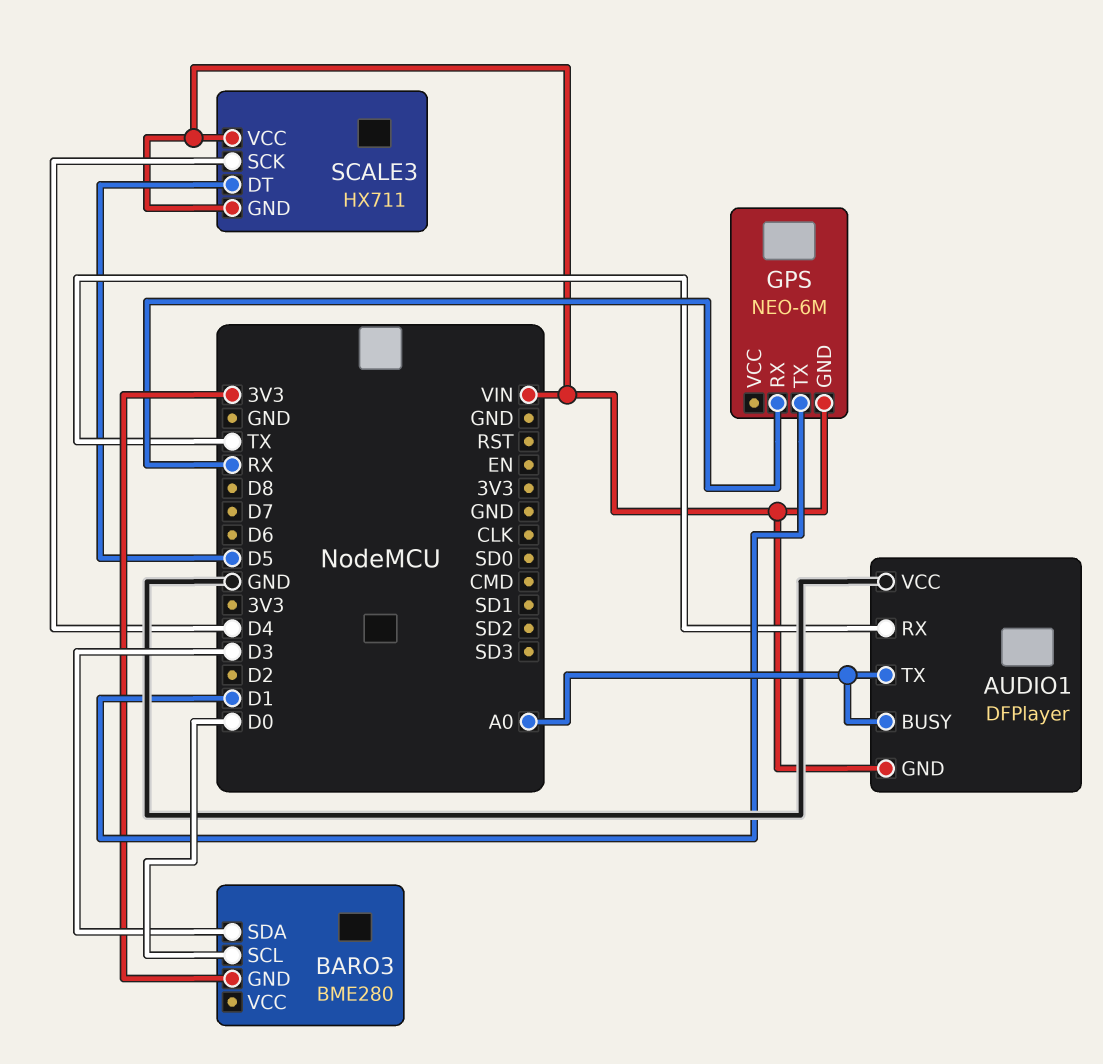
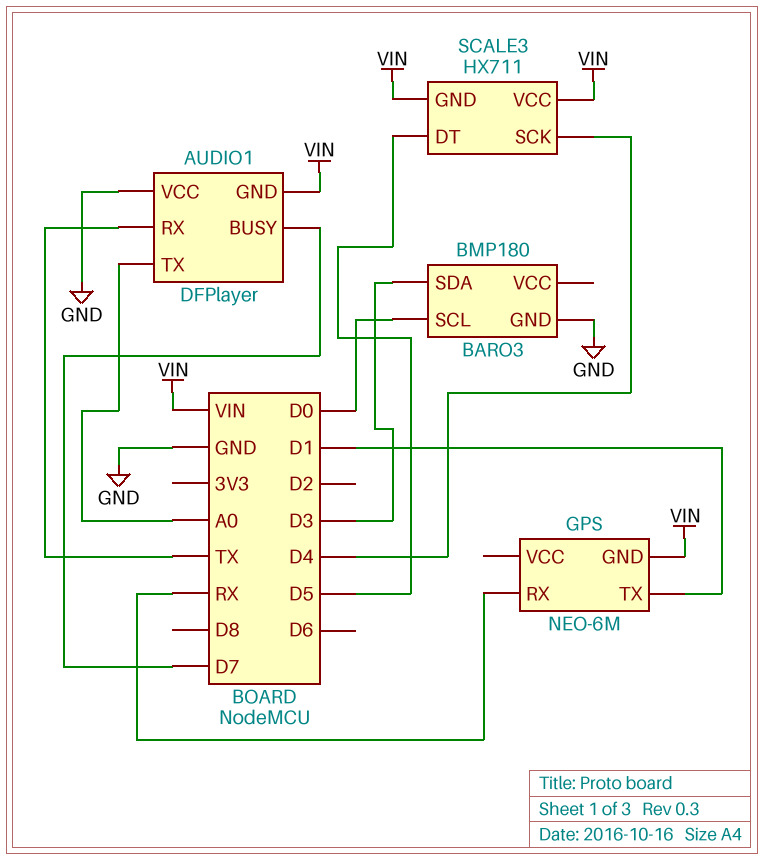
AUDIO1 pin BUSY: A0 -> D7
BARO3: BME280 -> BMP180
BARO3 pin GND: 3V3 -> GND

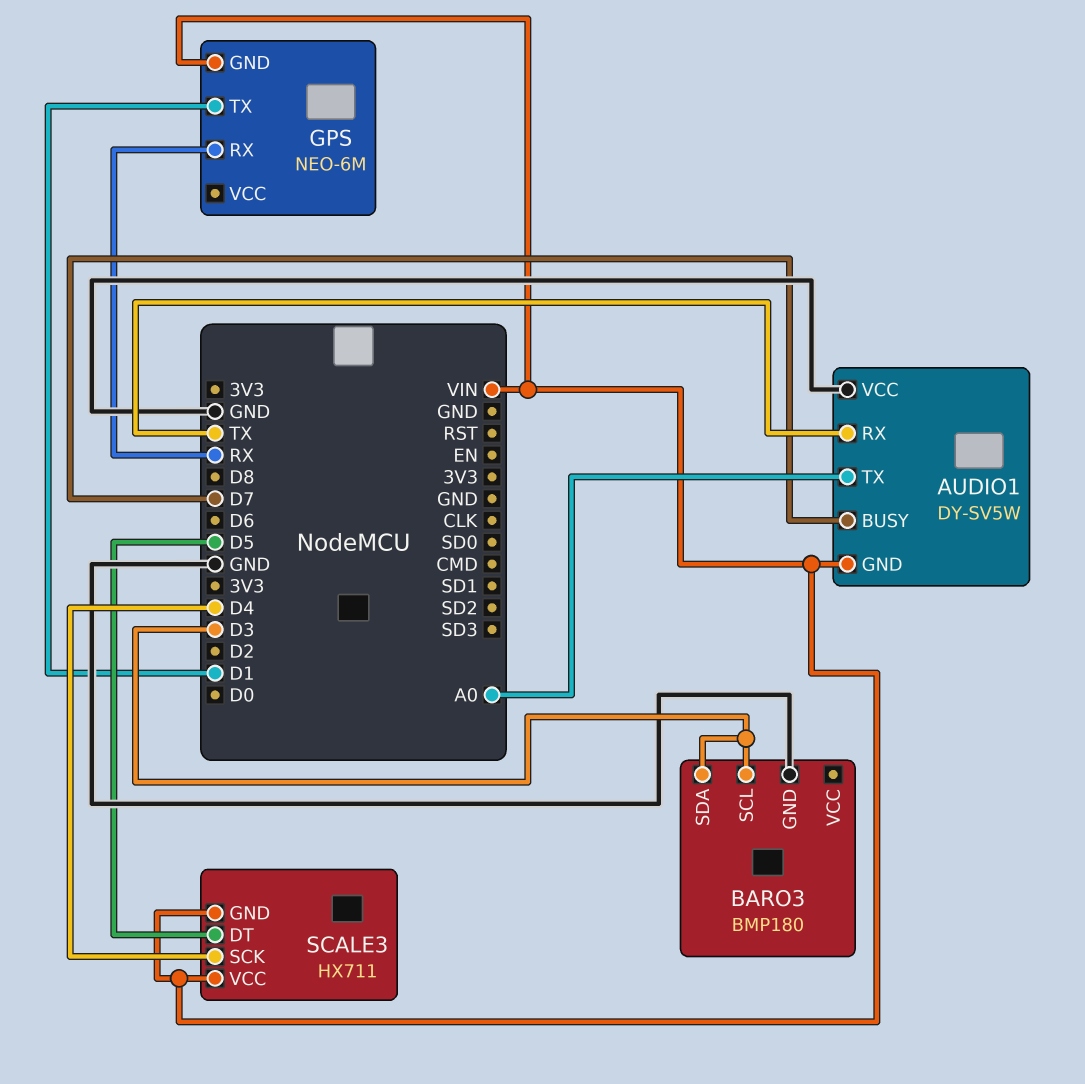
AUDIO1: DFPlayer -> DY-SV5W
BARO3 pin SCL: D0 -> D3

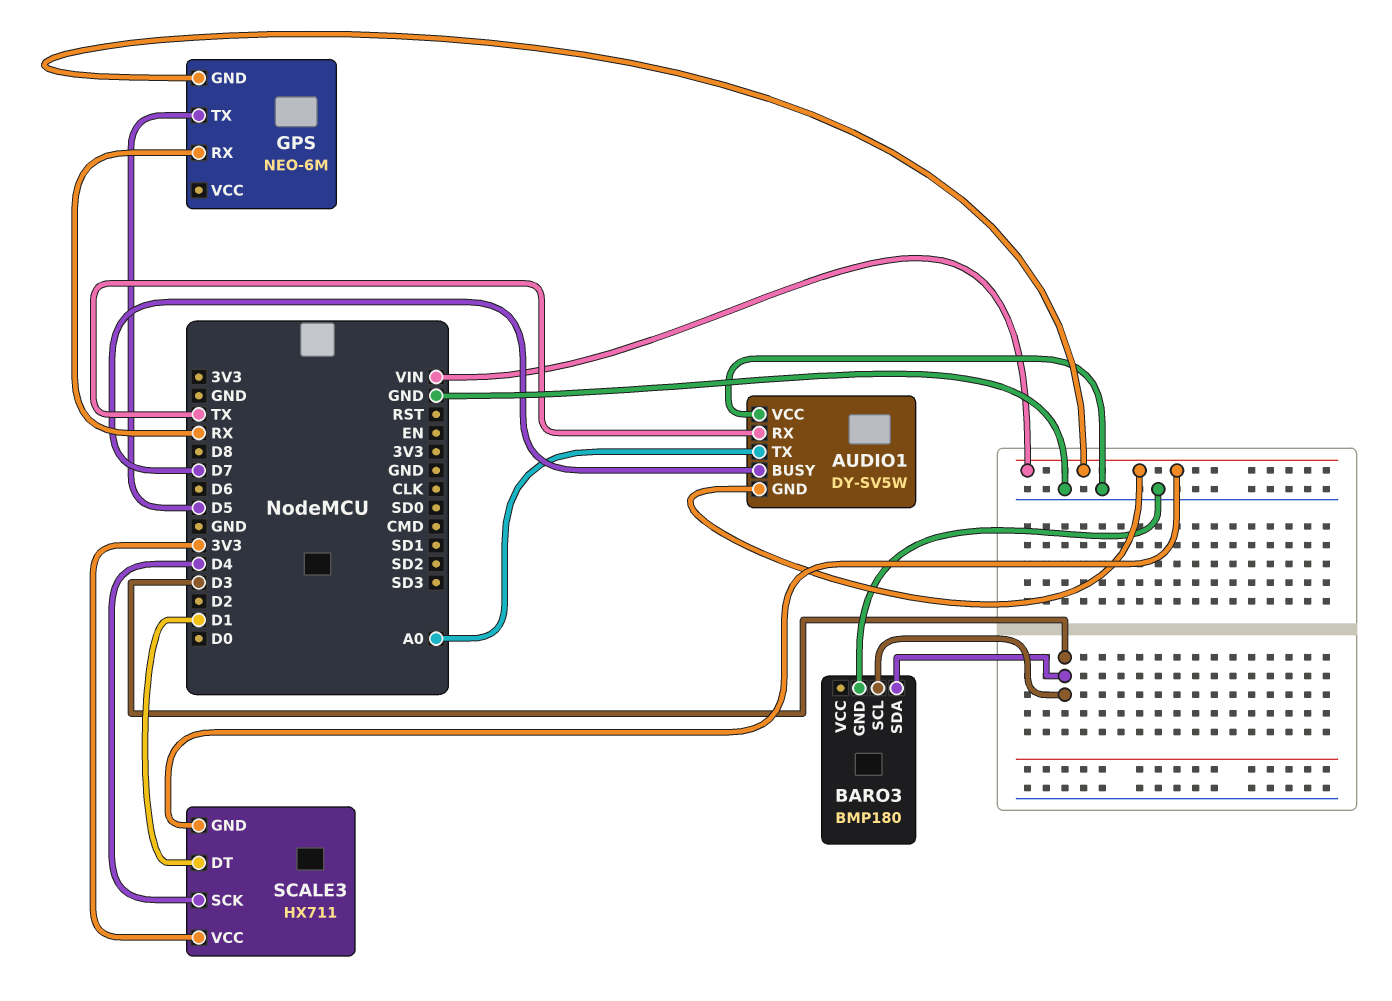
GPS pin TX: D1 -> D5
SCALE3 pin DT: D5 -> D1
SCALE3 pin VCC: VIN -> 3V3

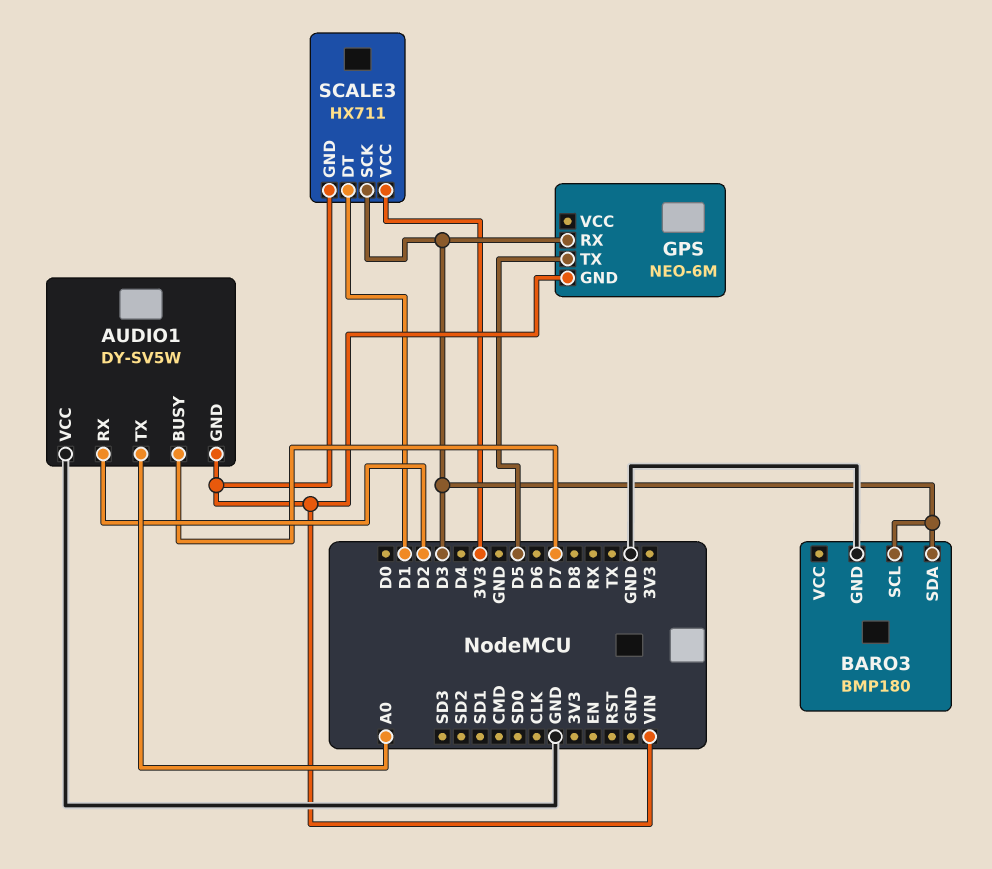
AUDIO1 pin RX: TX -> D2
GPS pin RX: RX -> D3
SCALE3 pin SCK: D4 -> D3

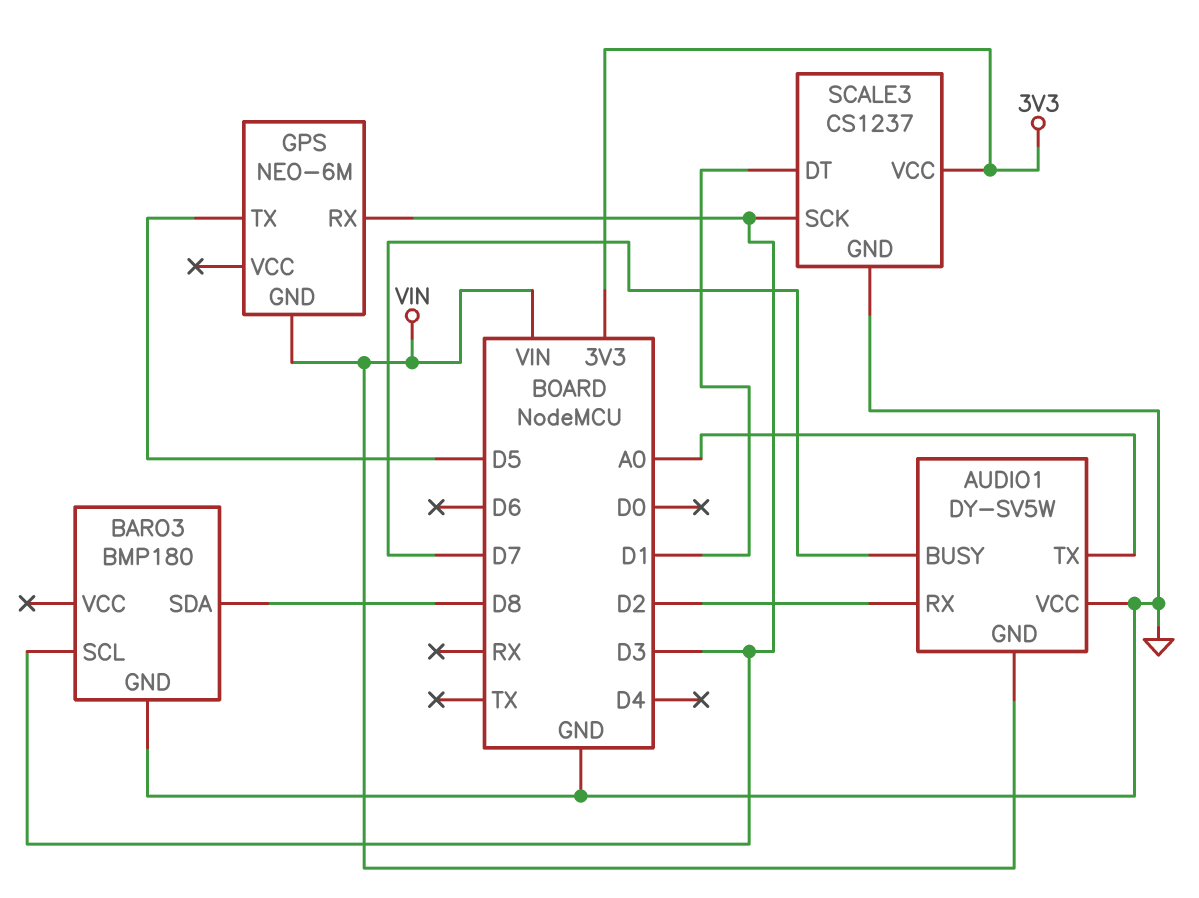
BARO3 pin SDA: D3 -> D8
SCALE3: HX711 -> CS1237
SCALE3 pin GND: VIN -> GND

